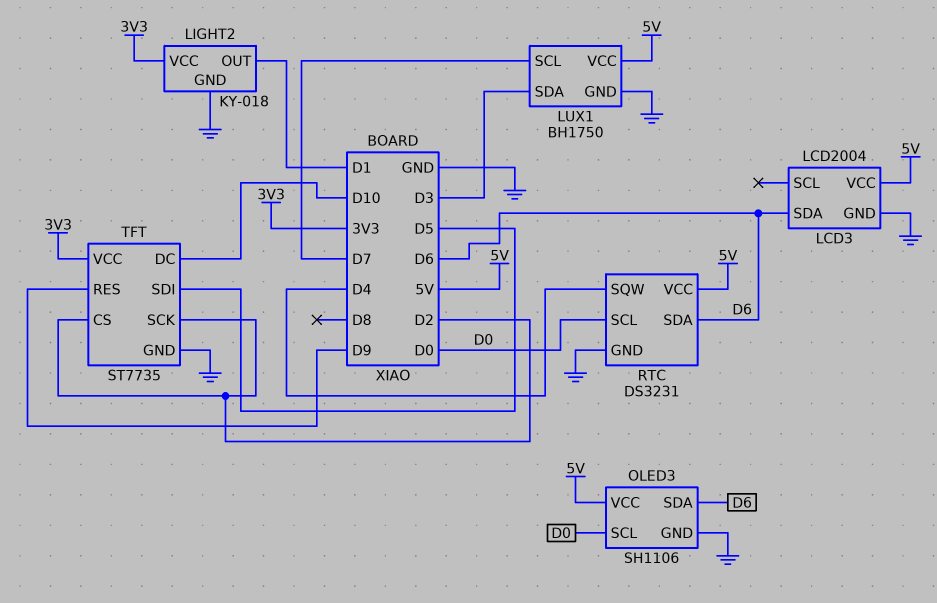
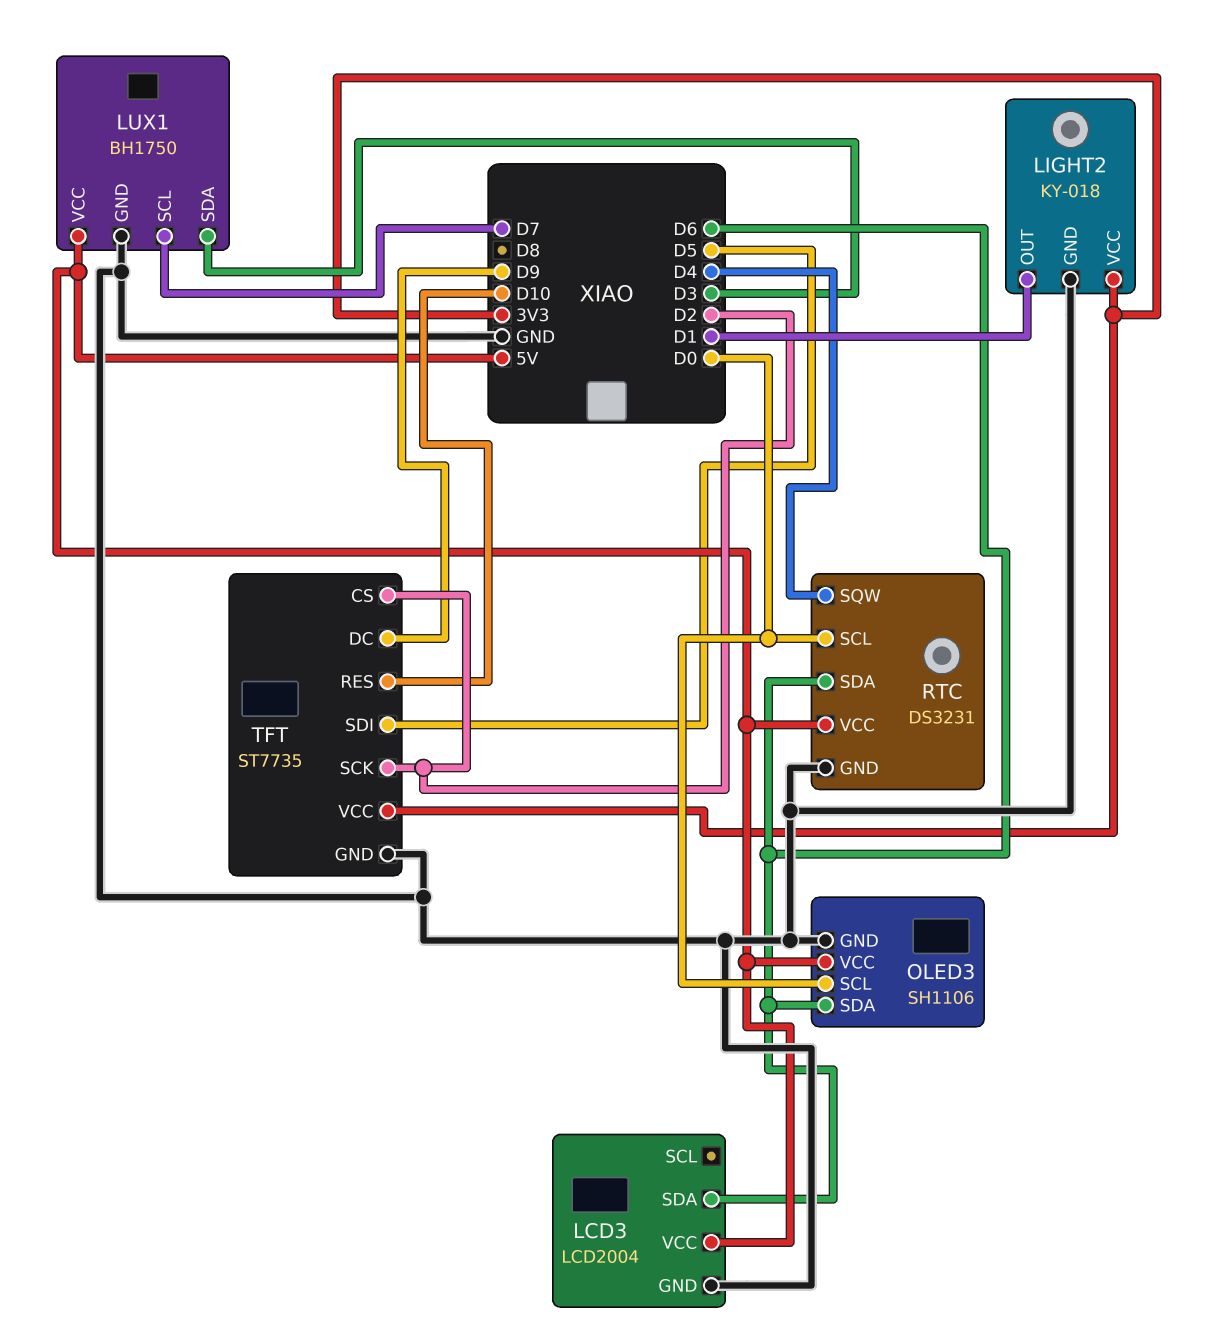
TFT pin DC: D10 -> D9
TFT pin RES: D9 -> D10

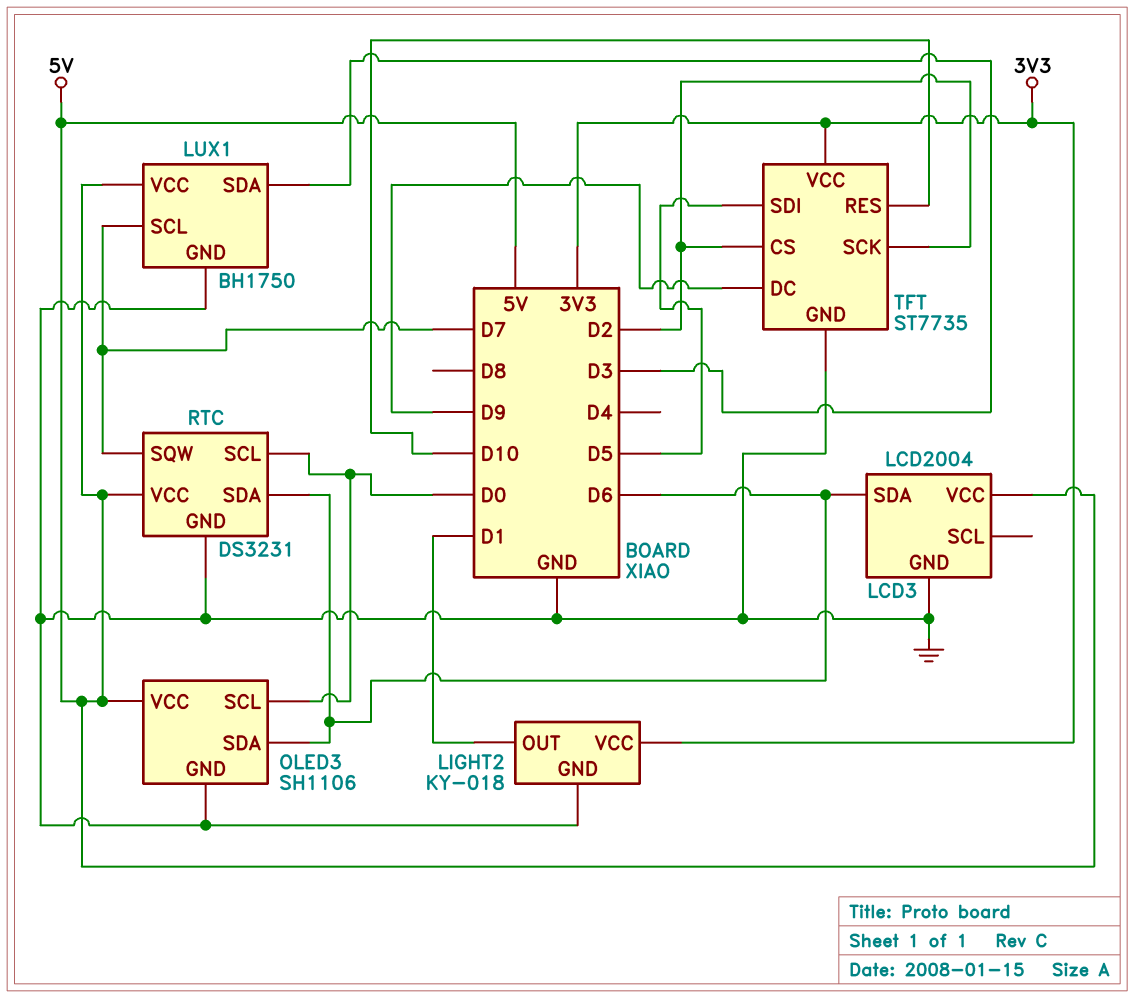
RTC pin SQW: D4 -> D7

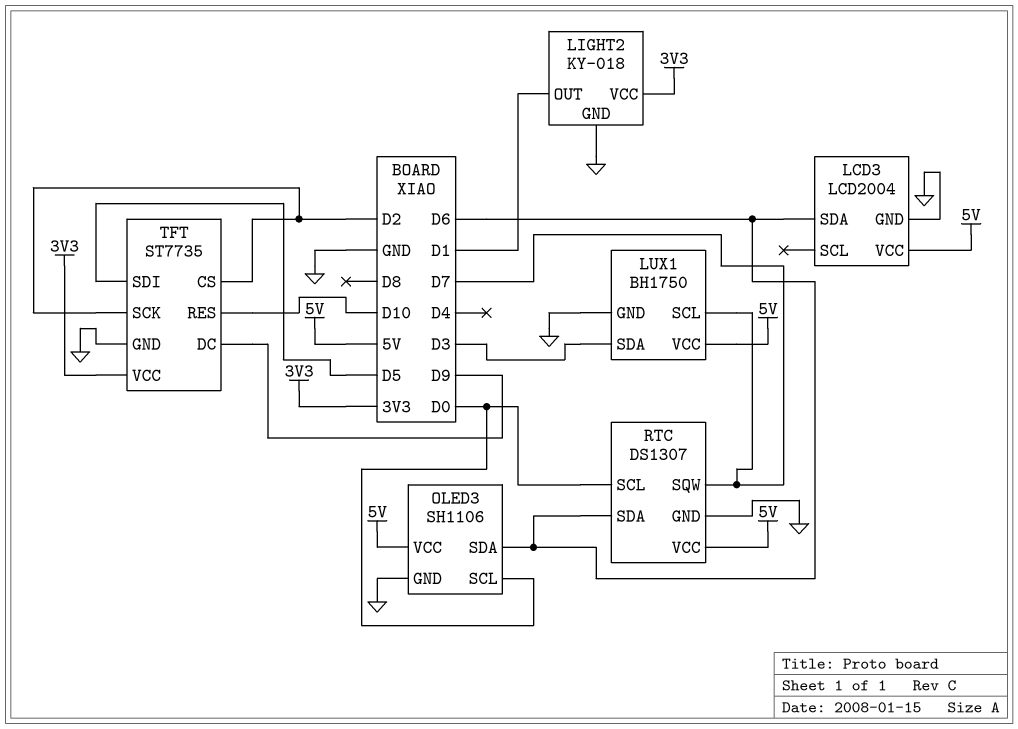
RTC: DS3231 -> DS1307

